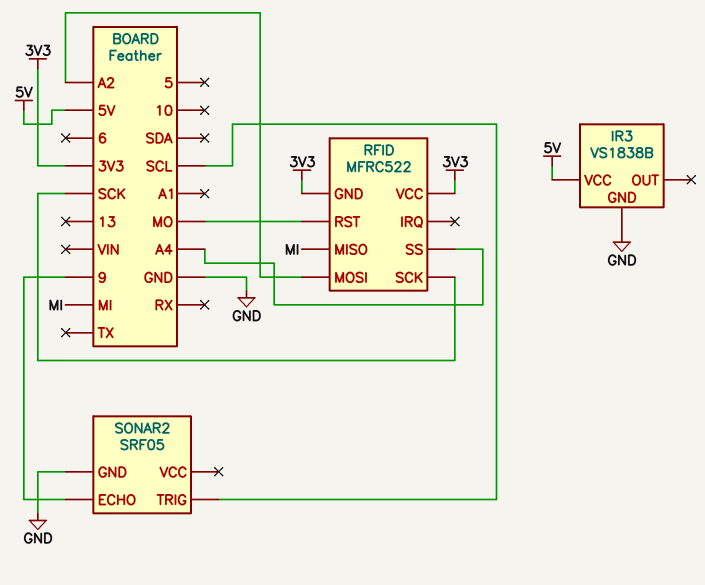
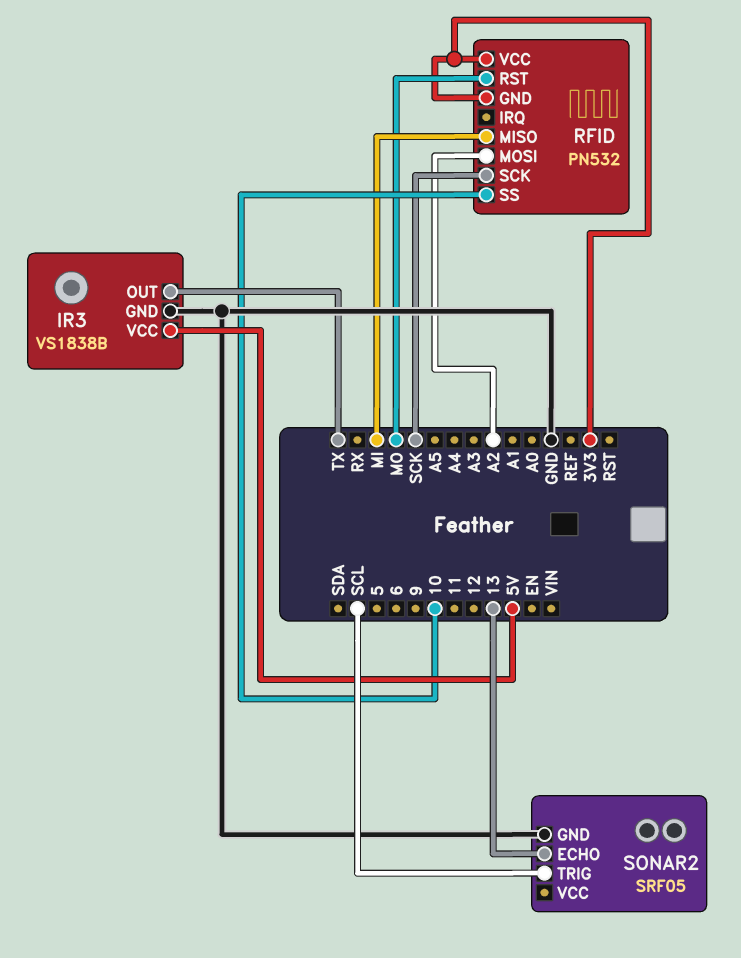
IR3 pin OUT: none -> TX
RFID: MFRC522 -> PN532
RFID pin SS: A4 -> 10
SONAR2 pin ECHO: 9 -> 13

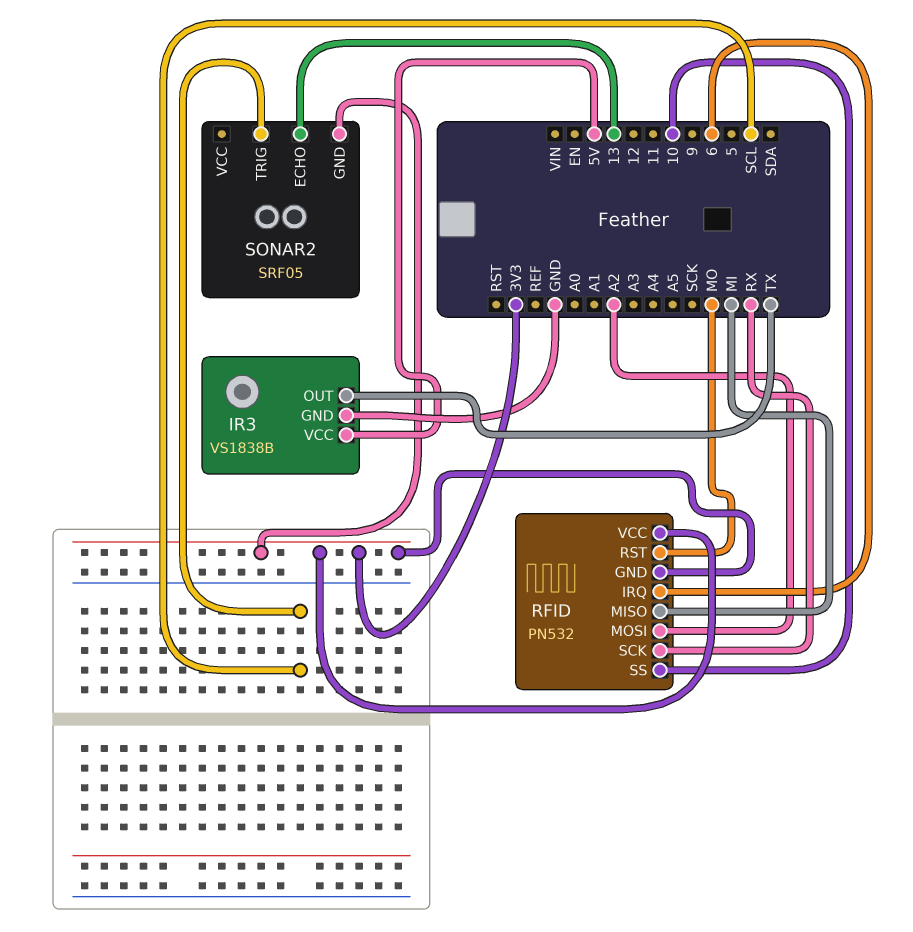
RFID pin IRQ: none -> 6
RFID pin SCK: SCK -> RX
SONAR2 pin GND: GND -> 3V3

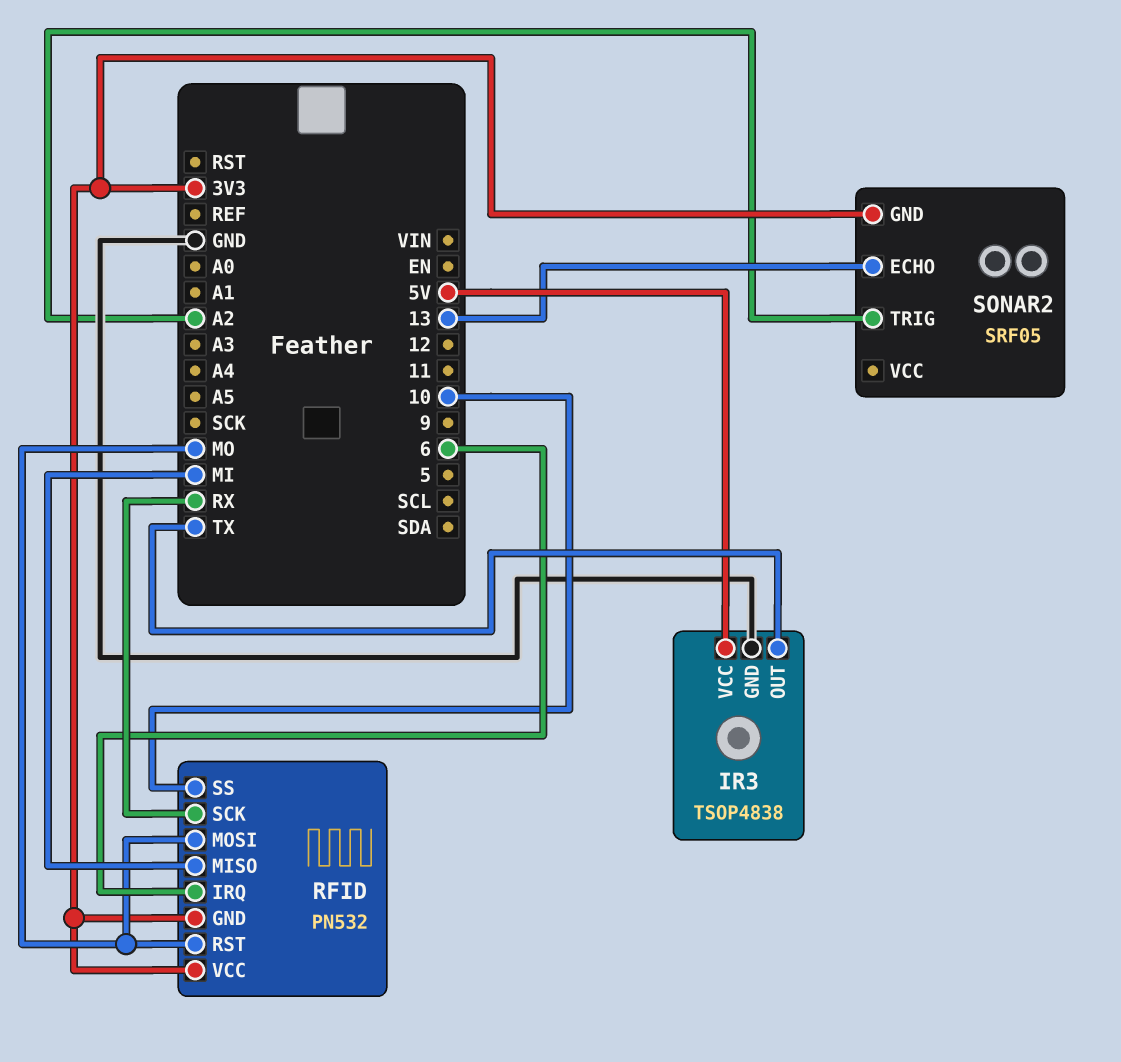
IR3: VS1838B -> TSOP4838
RFID pin MOSI: A2 -> MO
SONAR2 pin TRIG: SCL -> A2

